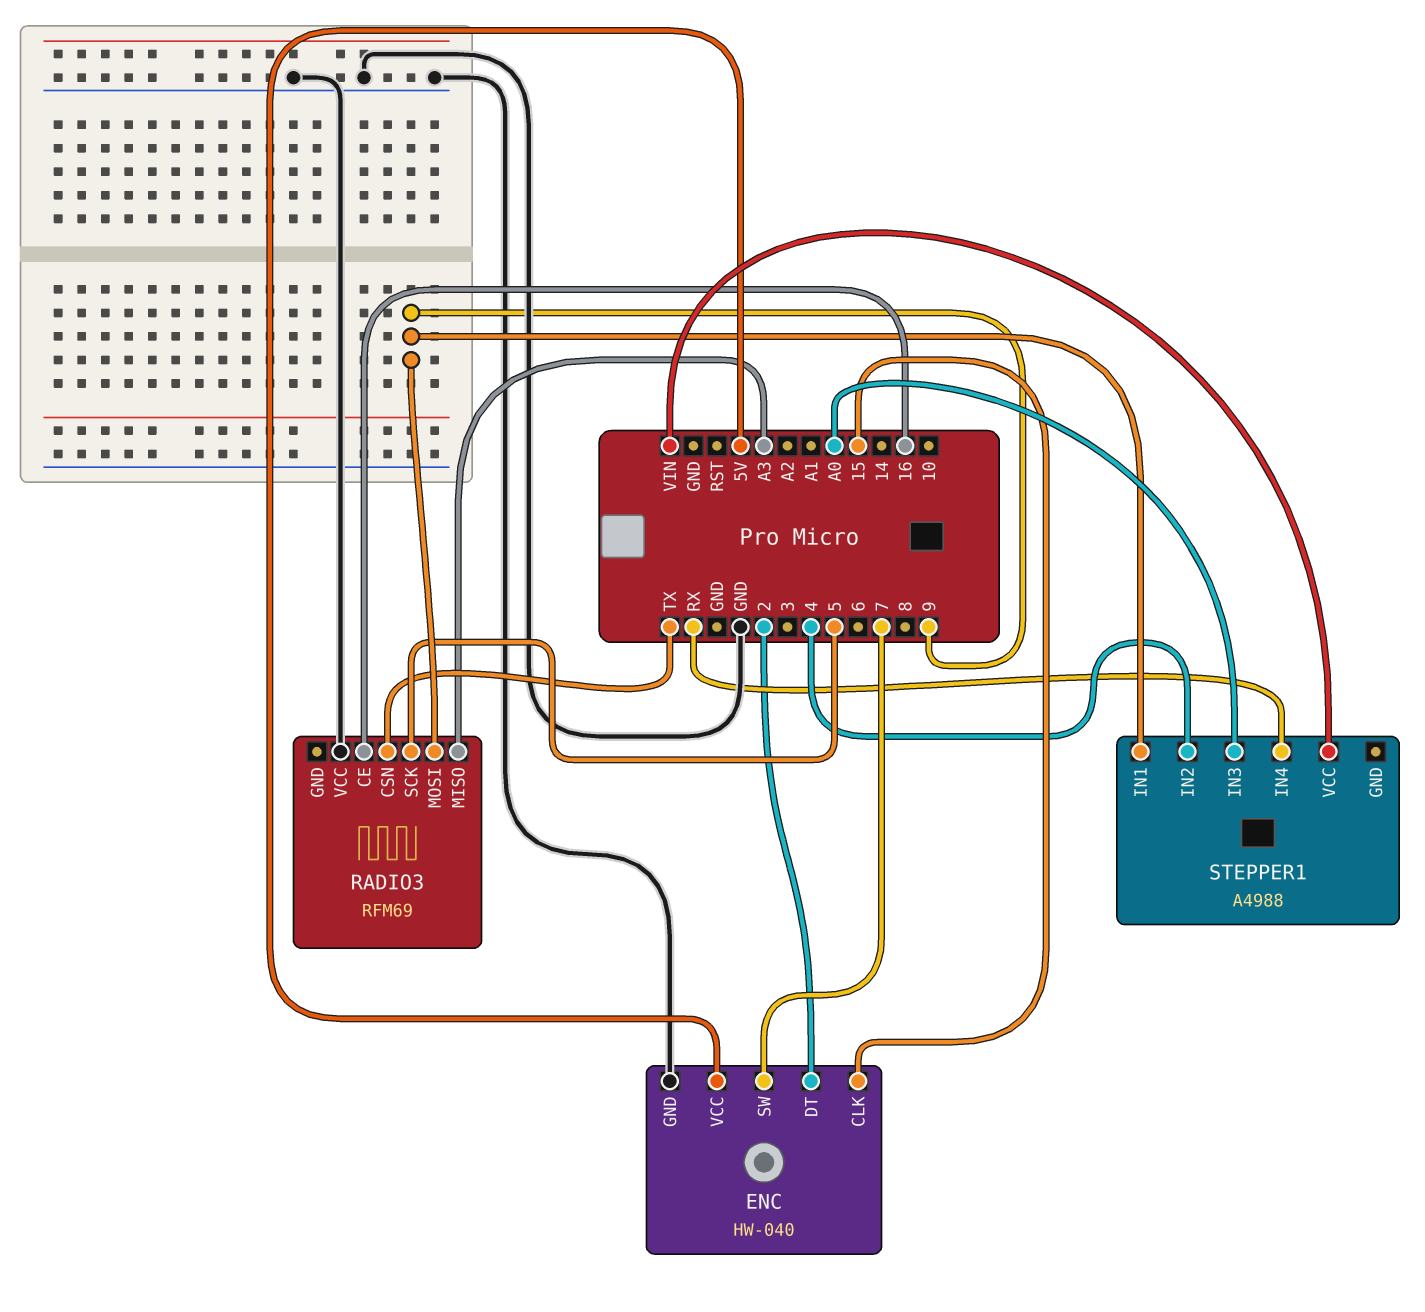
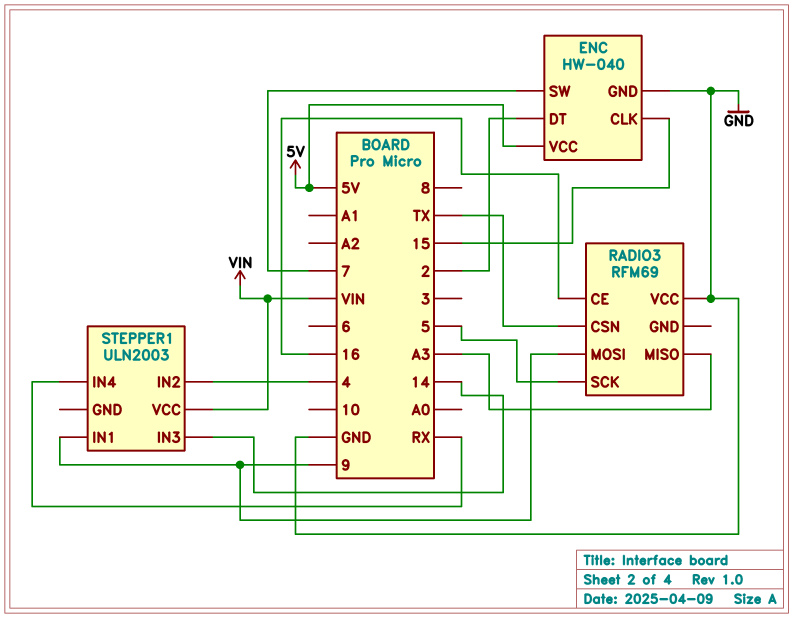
STEPPER1: A4988 -> ULN2003
STEPPER1 pin IN3: A0 -> 14

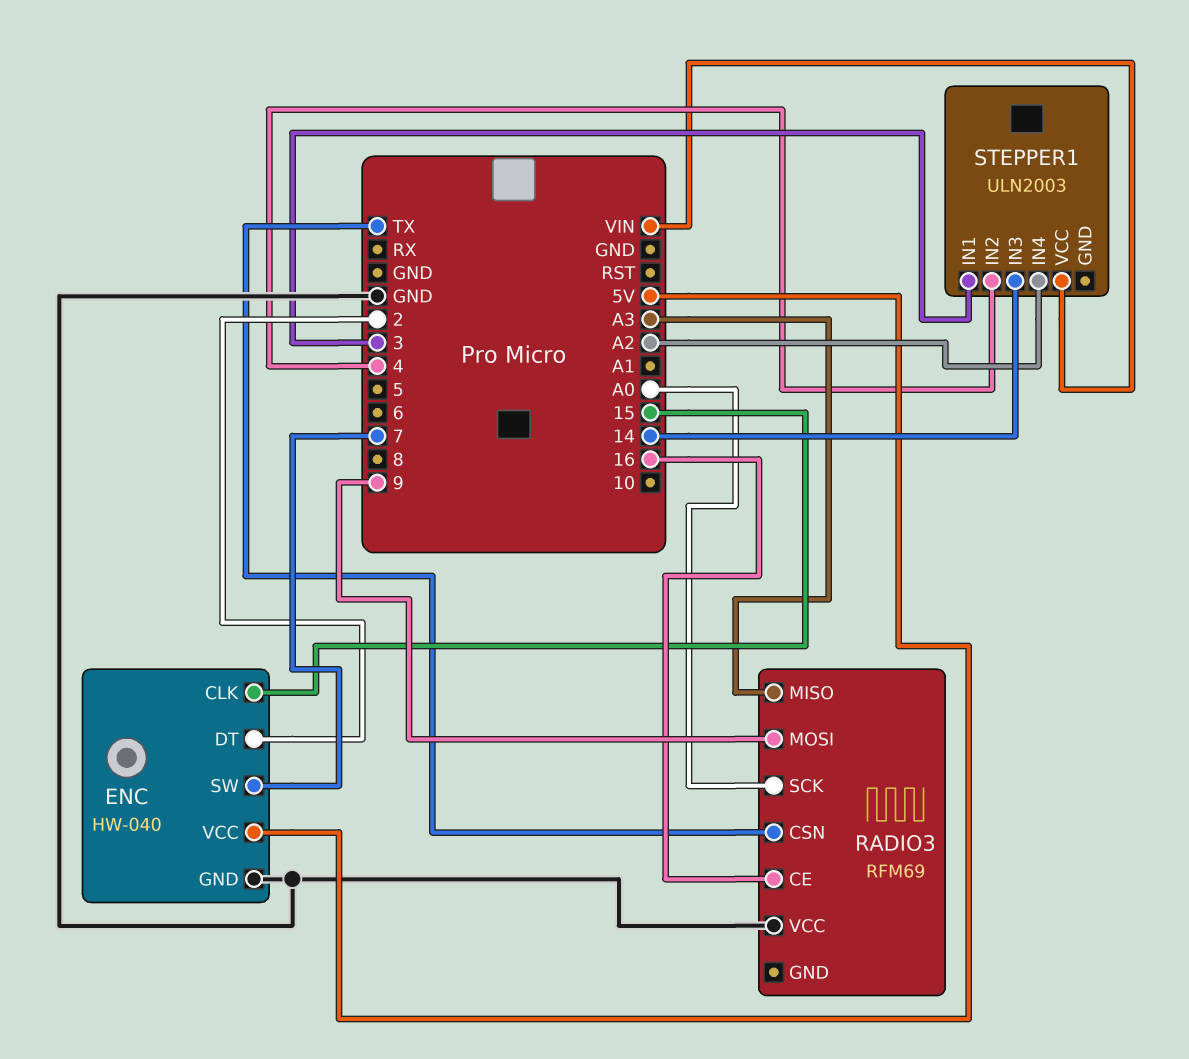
RADIO3 pin SCK: 5 -> A0
STEPPER1 pin IN1: 9 -> 3
STEPPER1 pin IN4: RX -> A2

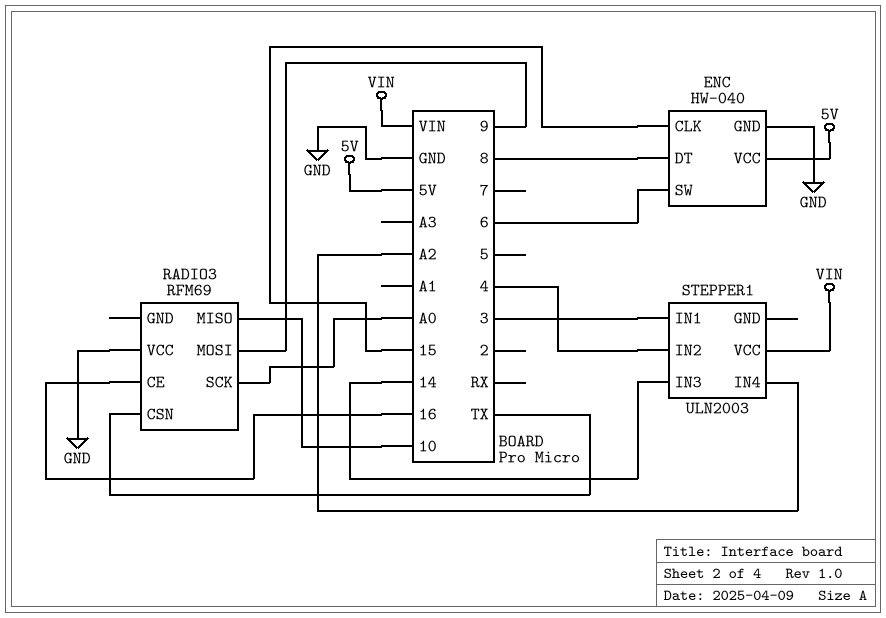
ENC pin DT: 2 -> 8
ENC pin SW: 7 -> 6
RADIO3 pin MISO: A3 -> 10

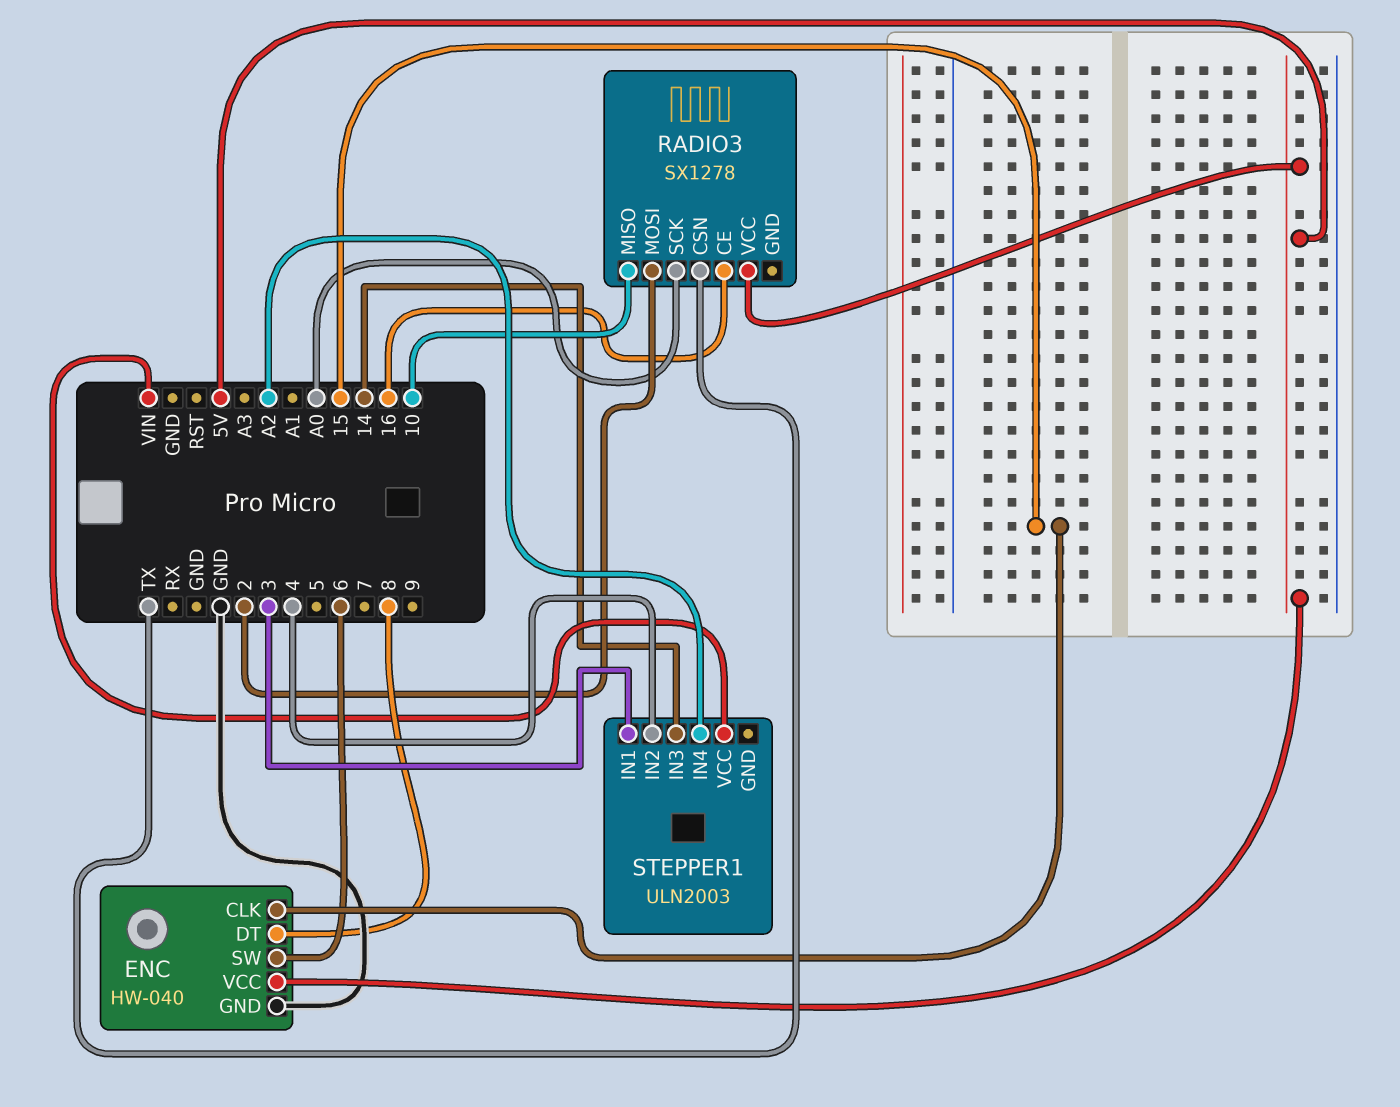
RADIO3: RFM69 -> SX1278
RADIO3 pin MOSI: 9 -> 2
RADIO3 pin VCC: GND -> 5V

